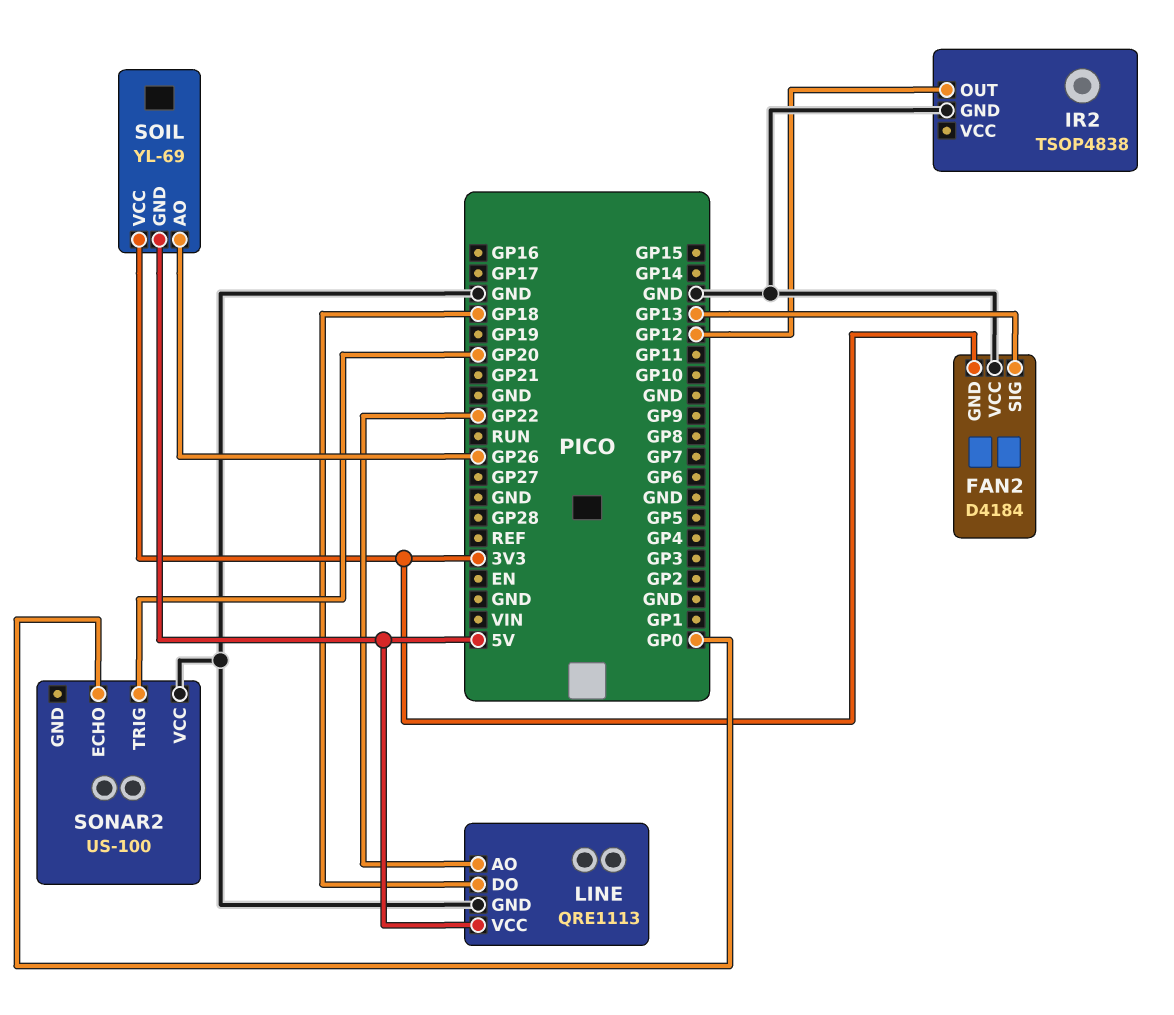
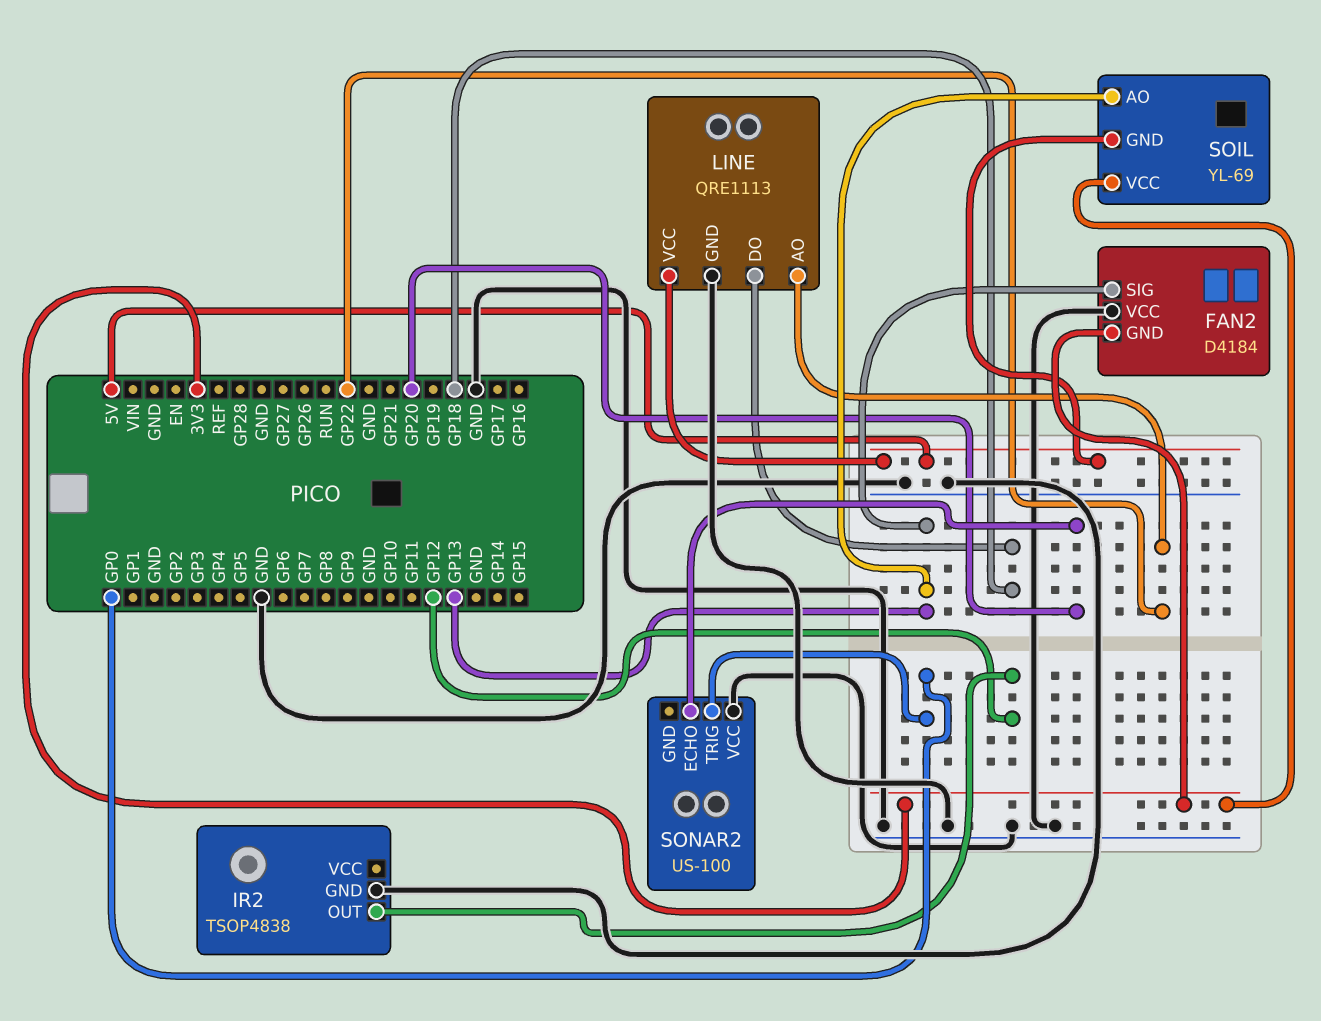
SOIL pin AO: GP26 -> GP13
SONAR2 pin ECHO: GP0 -> GP20
SONAR2 pin TRIG: GP20 -> GP0

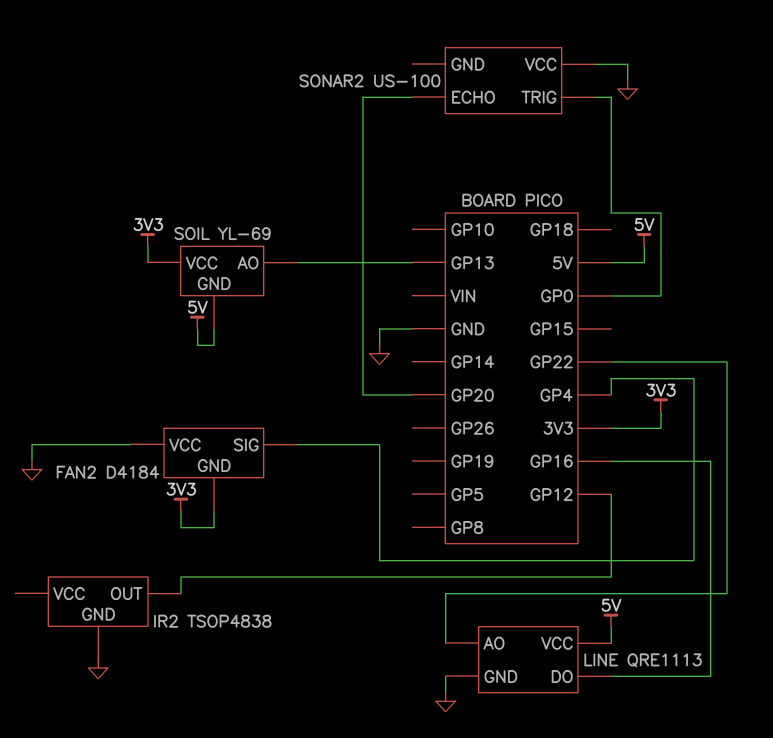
FAN2 pin SIG: GP13 -> GP4
LINE pin DO: GP18 -> GP16

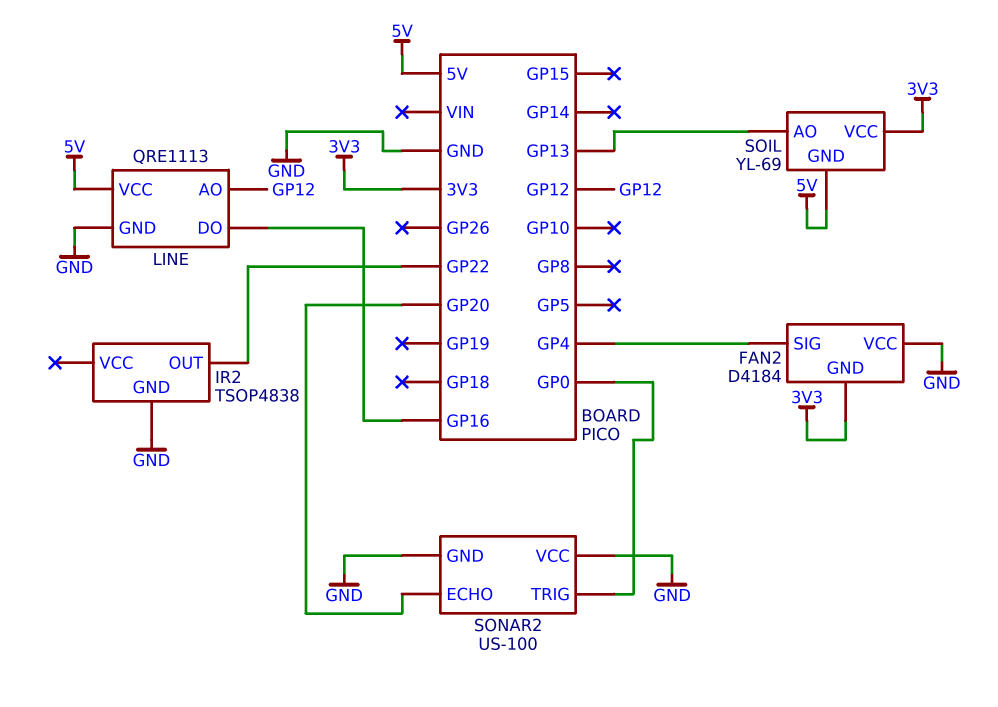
IR2 pin OUT: GP12 -> GP22
LINE pin AO: GP22 -> GP12
SONAR2 pin GND: none -> GND

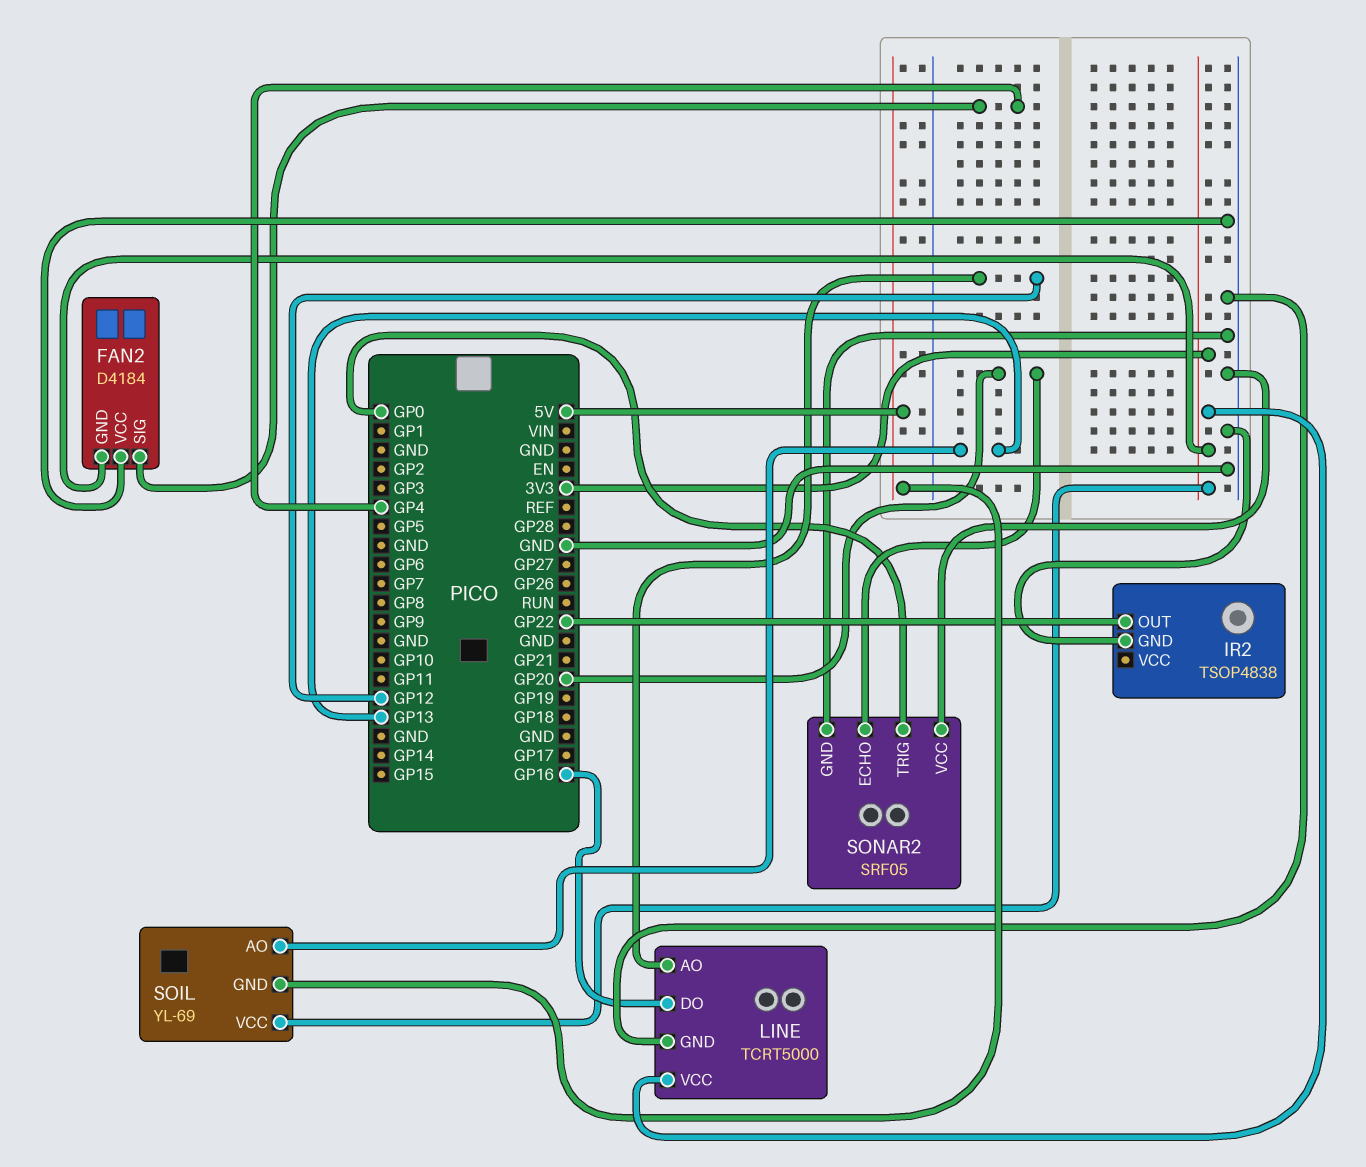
LINE: QRE1113 -> TCRT5000
LINE pin VCC: 5V -> 3V3
SONAR2: US-100 -> SRF05

